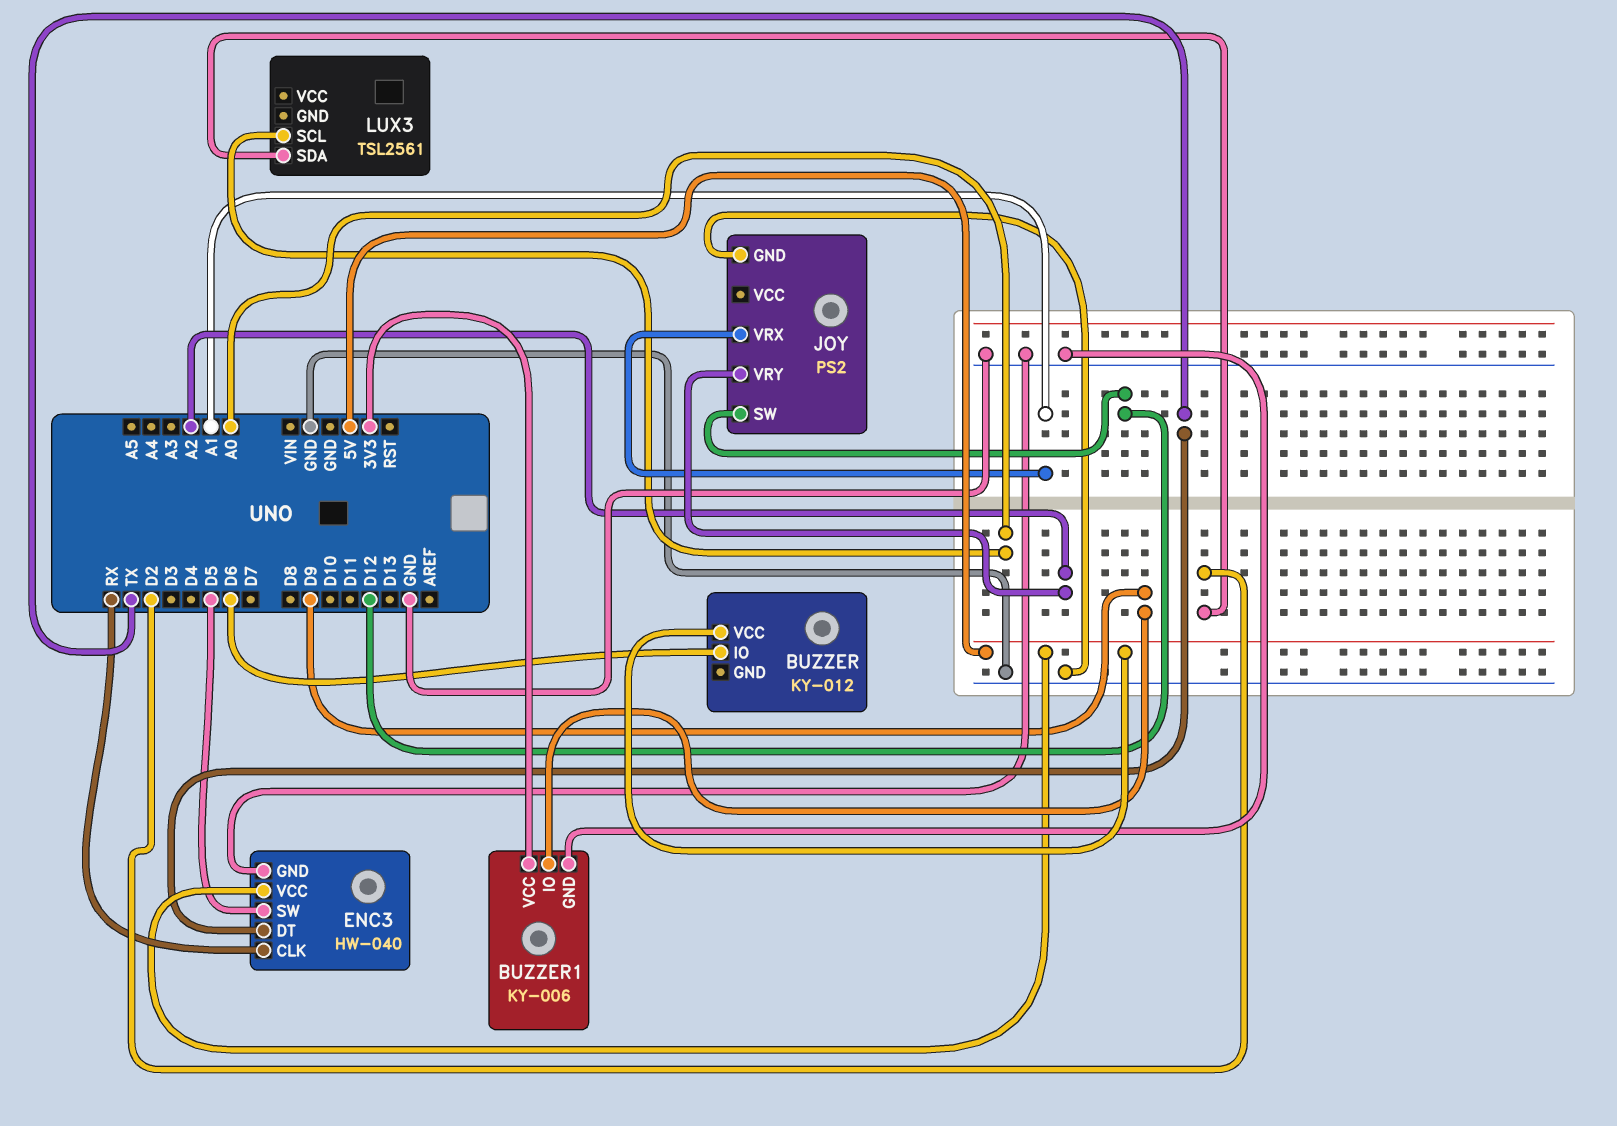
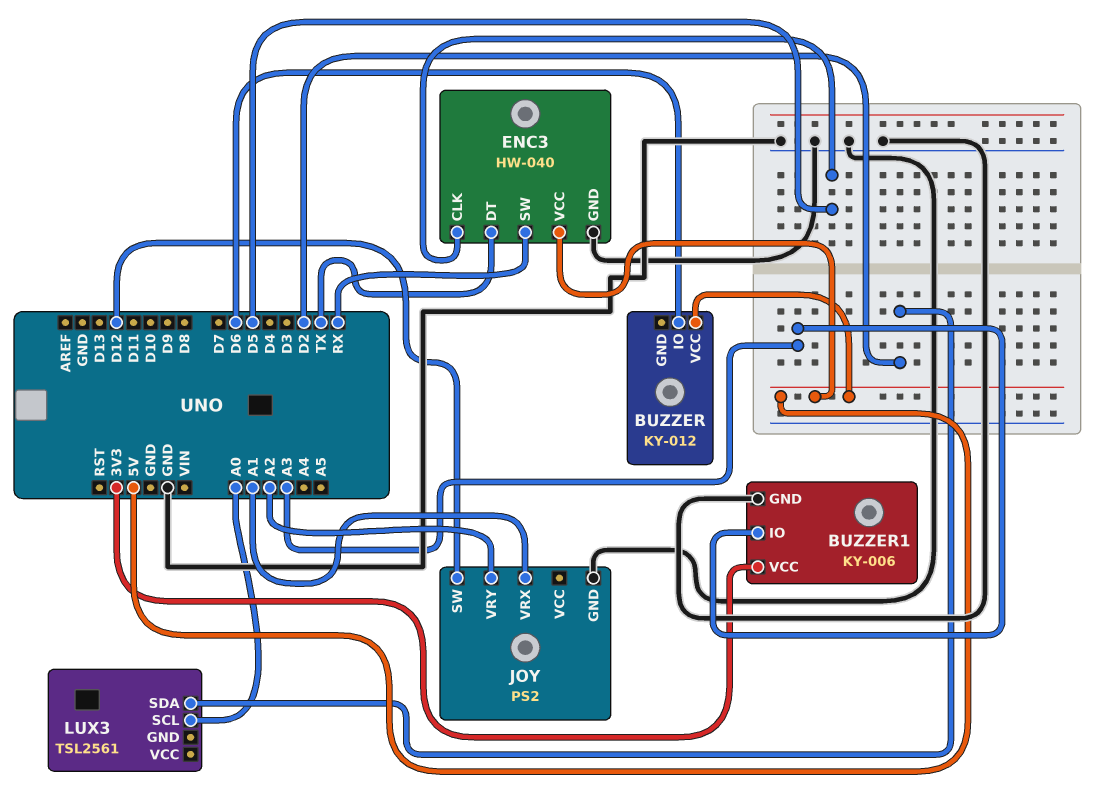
BUZZER1 pin IO: D9 -> A3
ENC3 pin CLK: RX -> D5
ENC3 pin SW: D5 -> RX

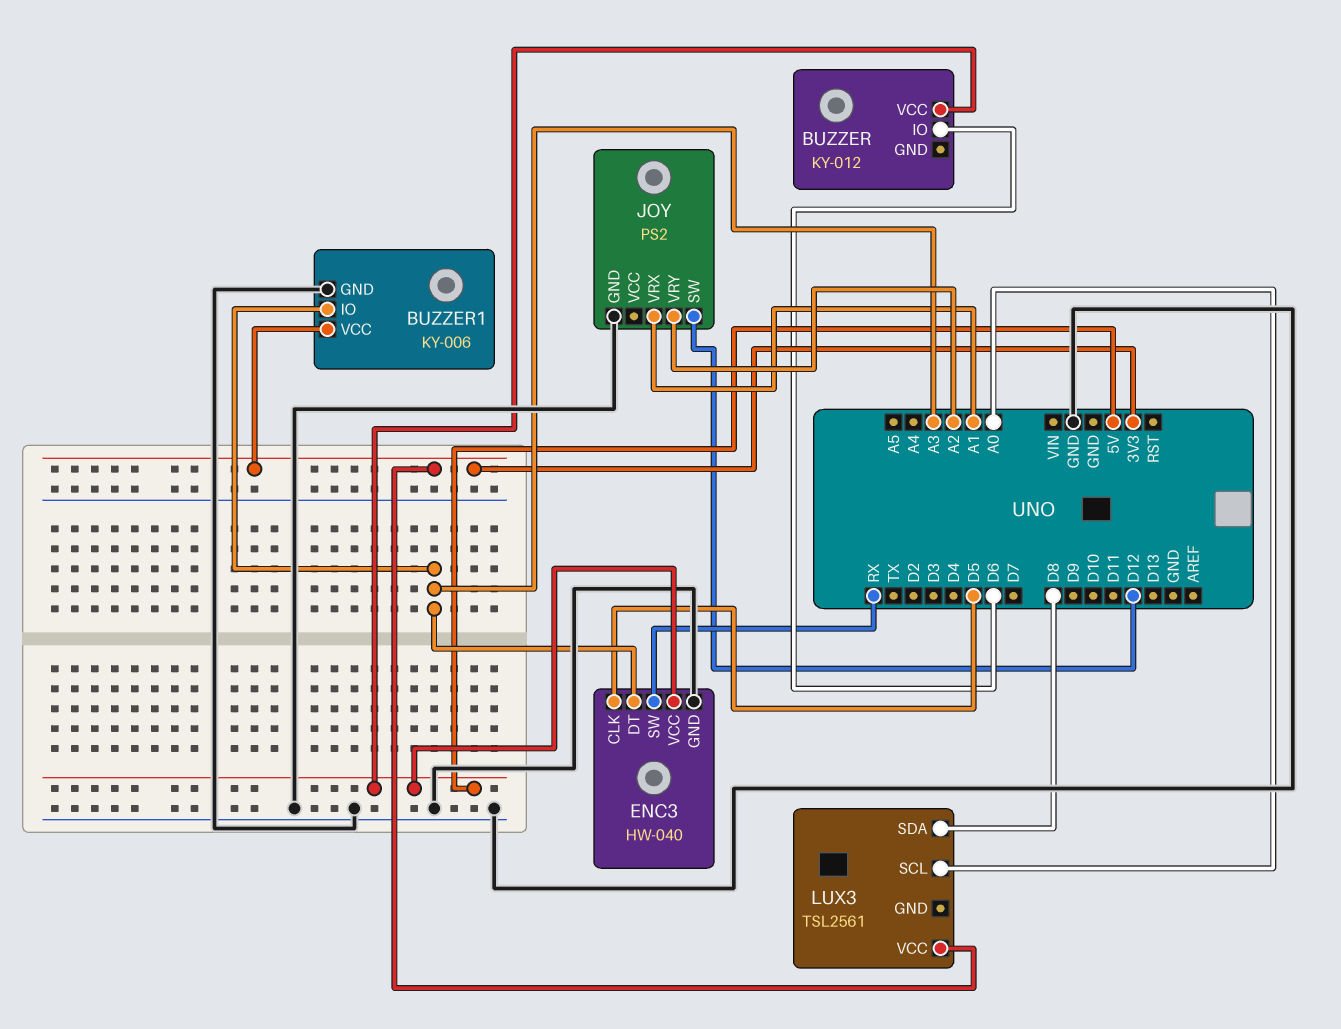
ENC3 pin DT: TX -> A3
LUX3 pin SDA: D2 -> D8
LUX3 pin VCC: none -> 3V3

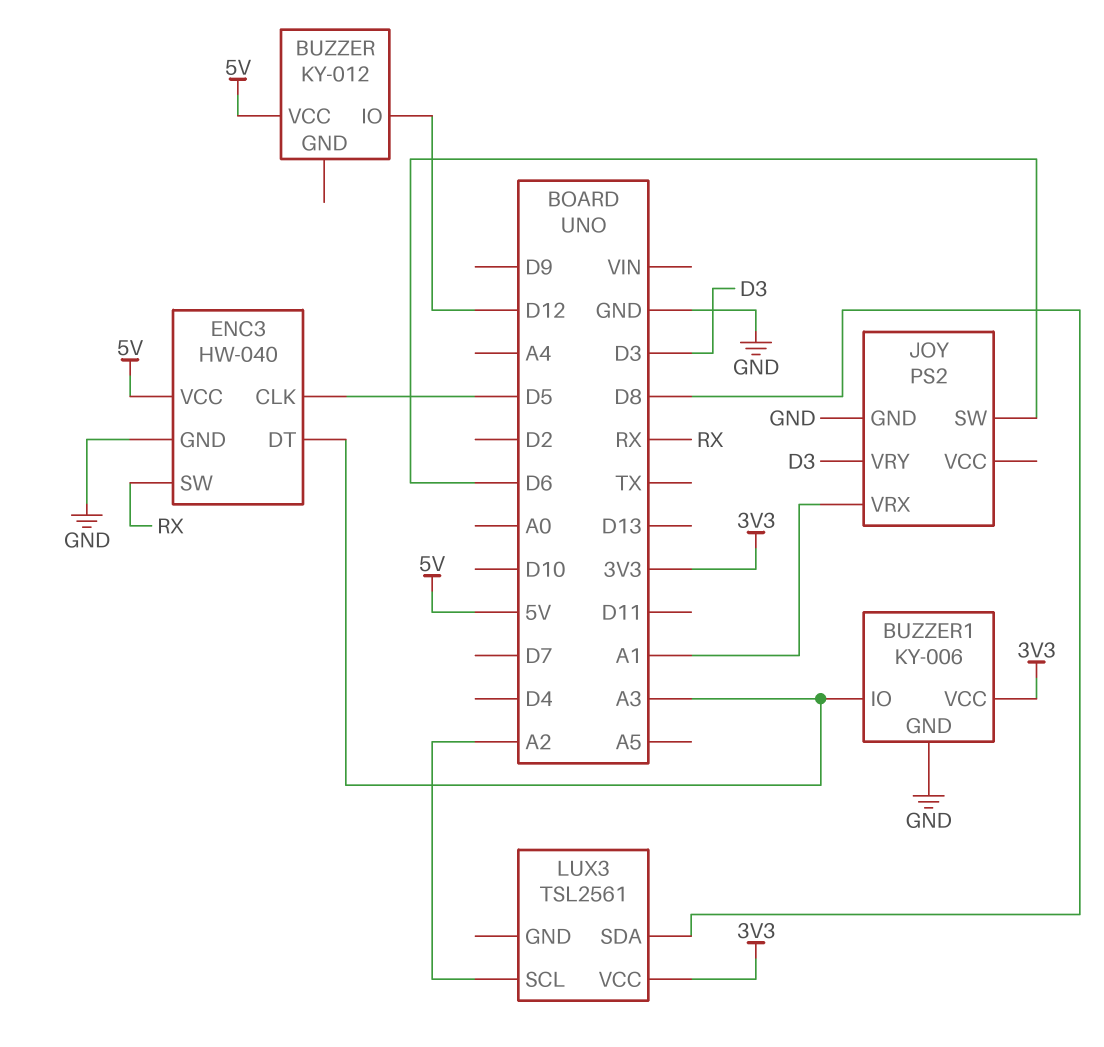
BUZZER pin IO: D6 -> D12
JOY pin SW: D12 -> D6
JOY pin VRY: A2 -> D3
LUX3 pin SCL: A0 -> A2

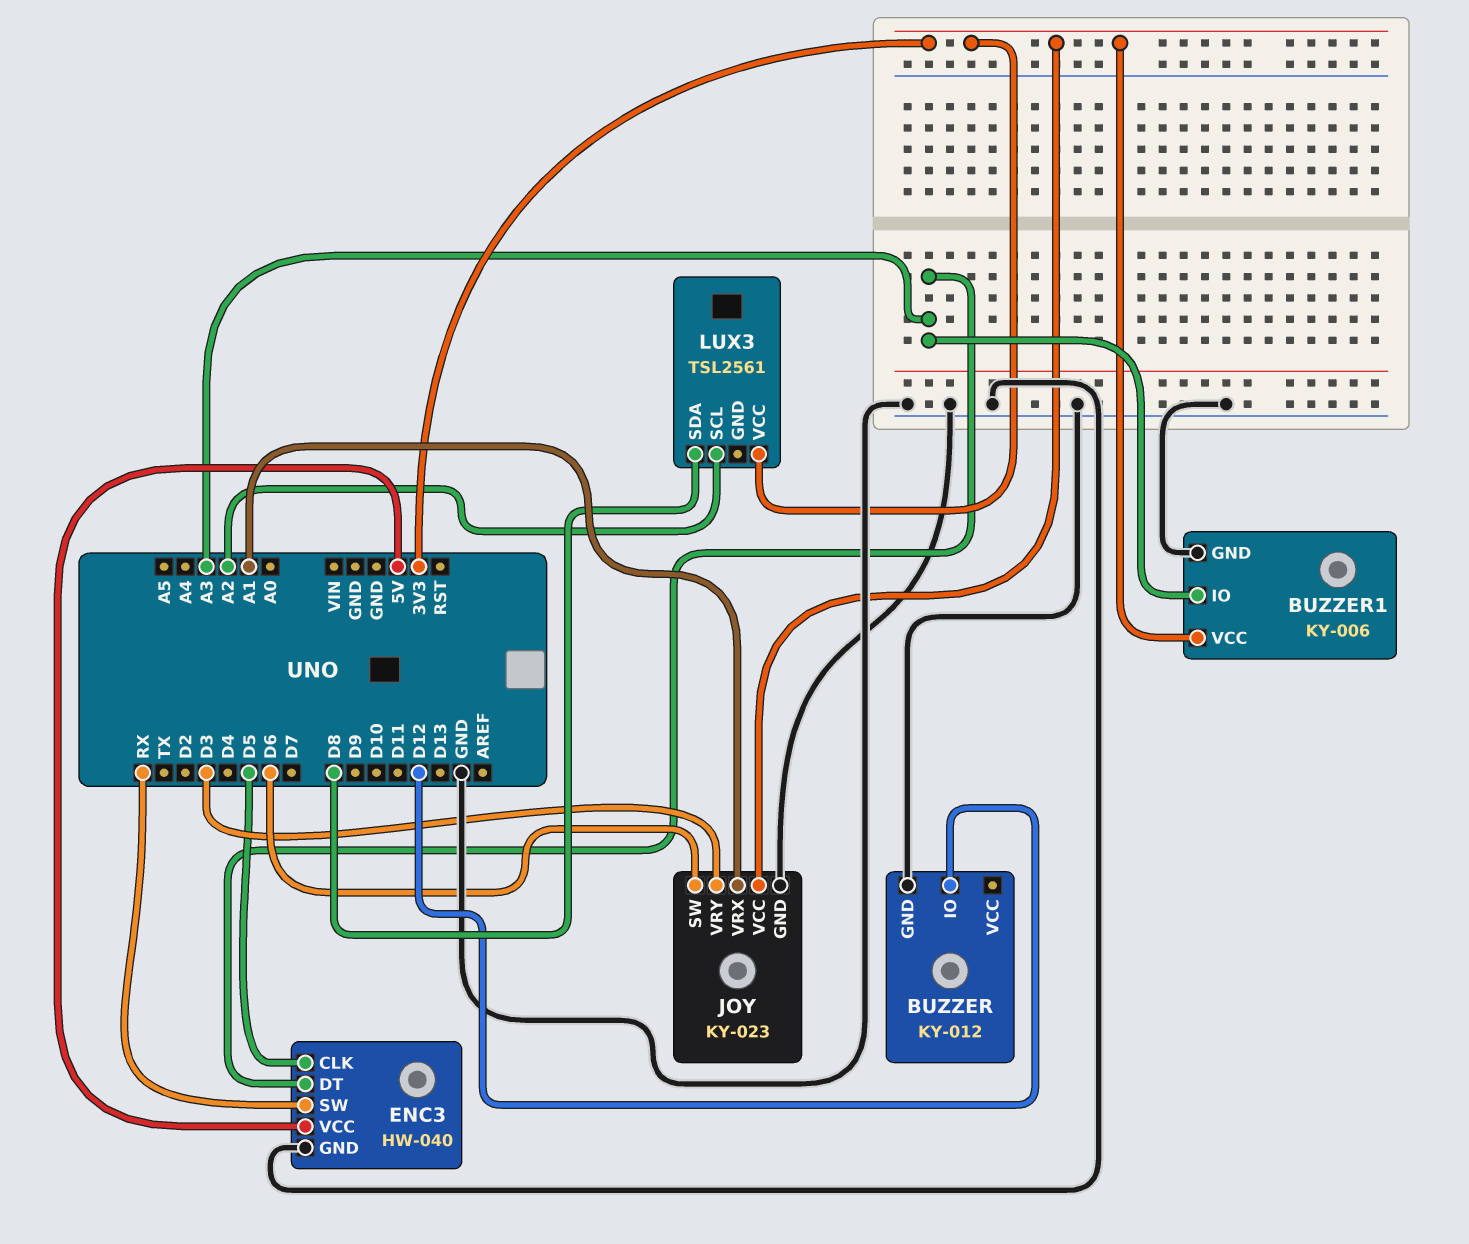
BUZZER pin GND: none -> GND
BUZZER pin VCC: 5V -> none
JOY: PS2 -> KY-023
JOY pin VCC: none -> 3V3

